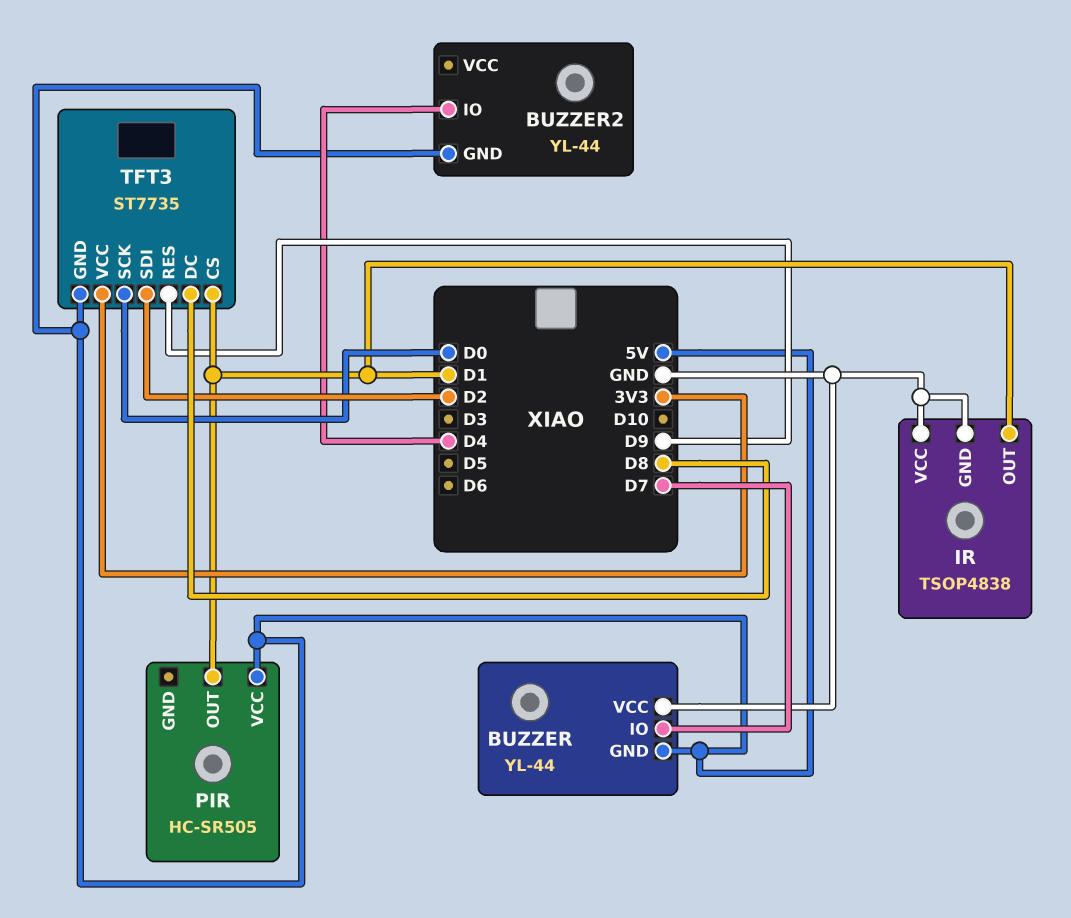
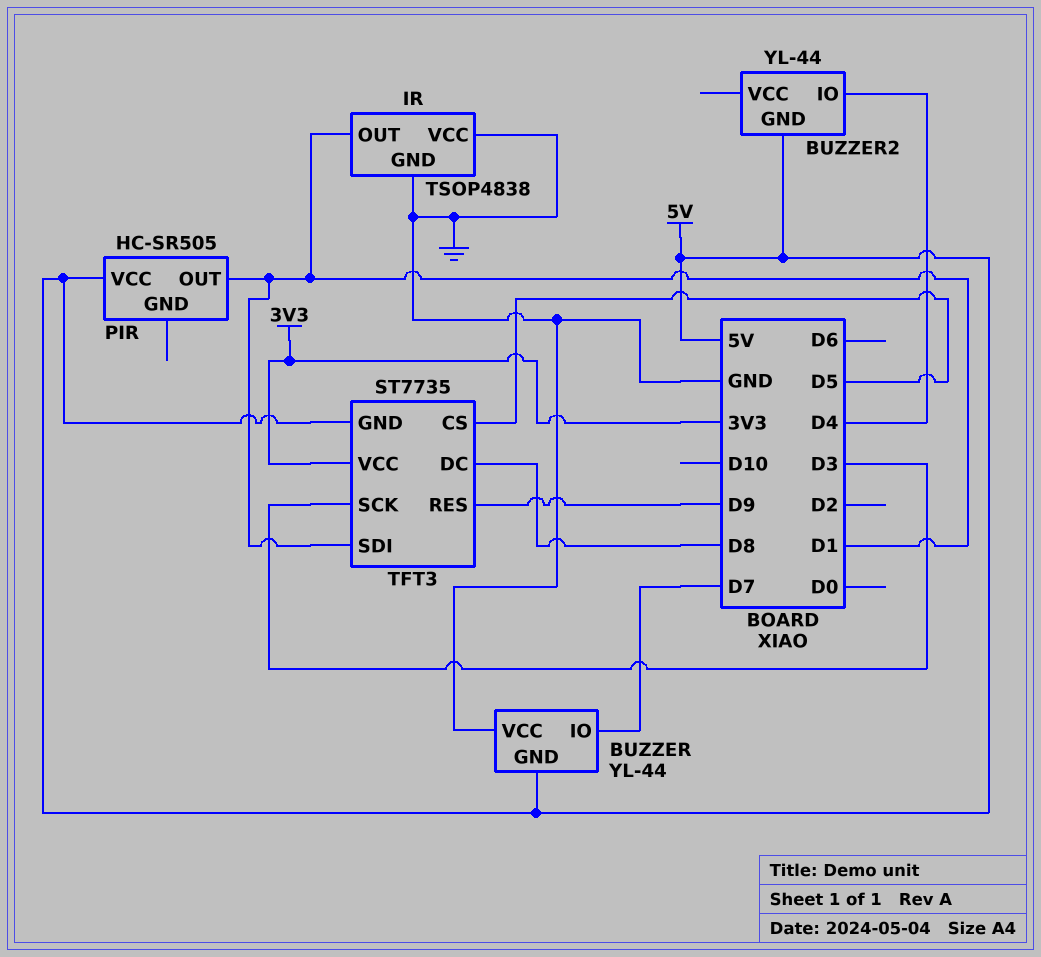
TFT3 pin CS: D1 -> D5
TFT3 pin SCK: D0 -> D3
TFT3 pin SDI: D2 -> D1

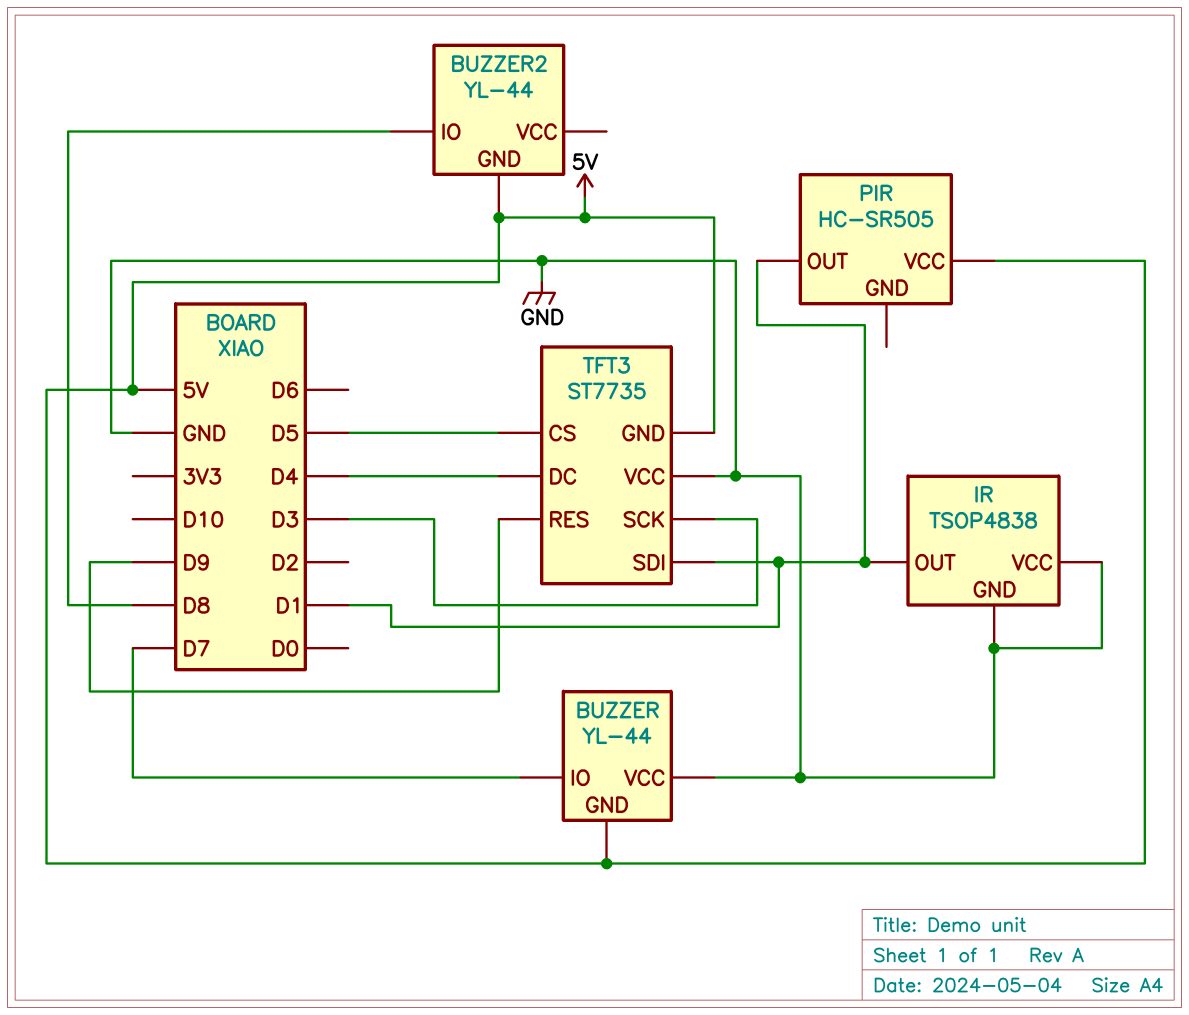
BUZZER2 pin IO: D4 -> D8
TFT3 pin DC: D8 -> D4
TFT3 pin VCC: 3V3 -> GND

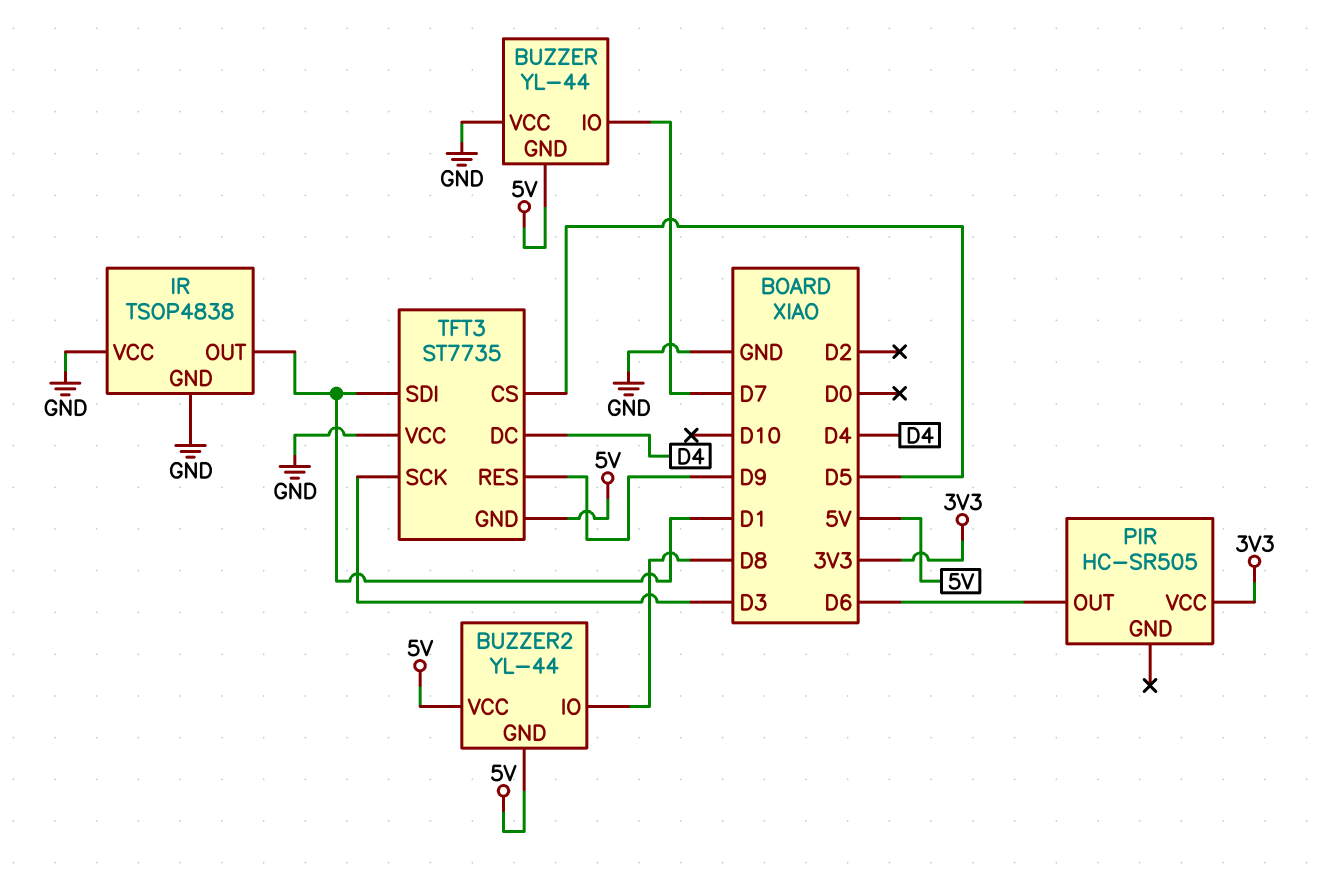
BUZZER2 pin VCC: none -> 5V
PIR pin OUT: D1 -> D6
PIR pin VCC: 5V -> 3V3

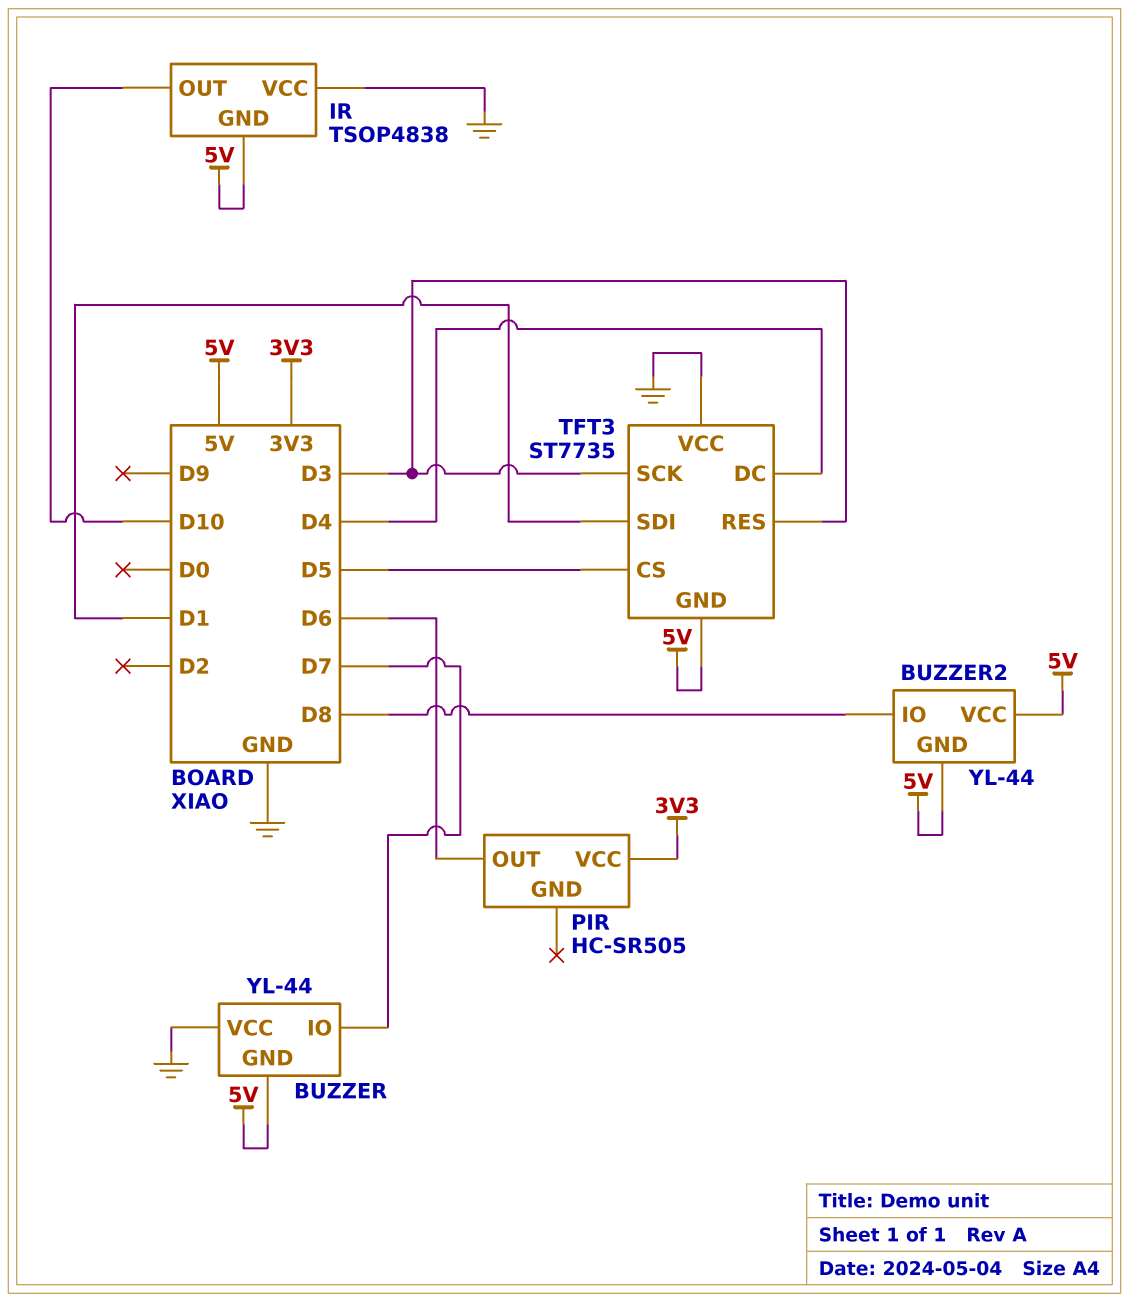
IR pin GND: GND -> 5V
IR pin OUT: D1 -> D10
TFT3 pin RES: D9 -> D3

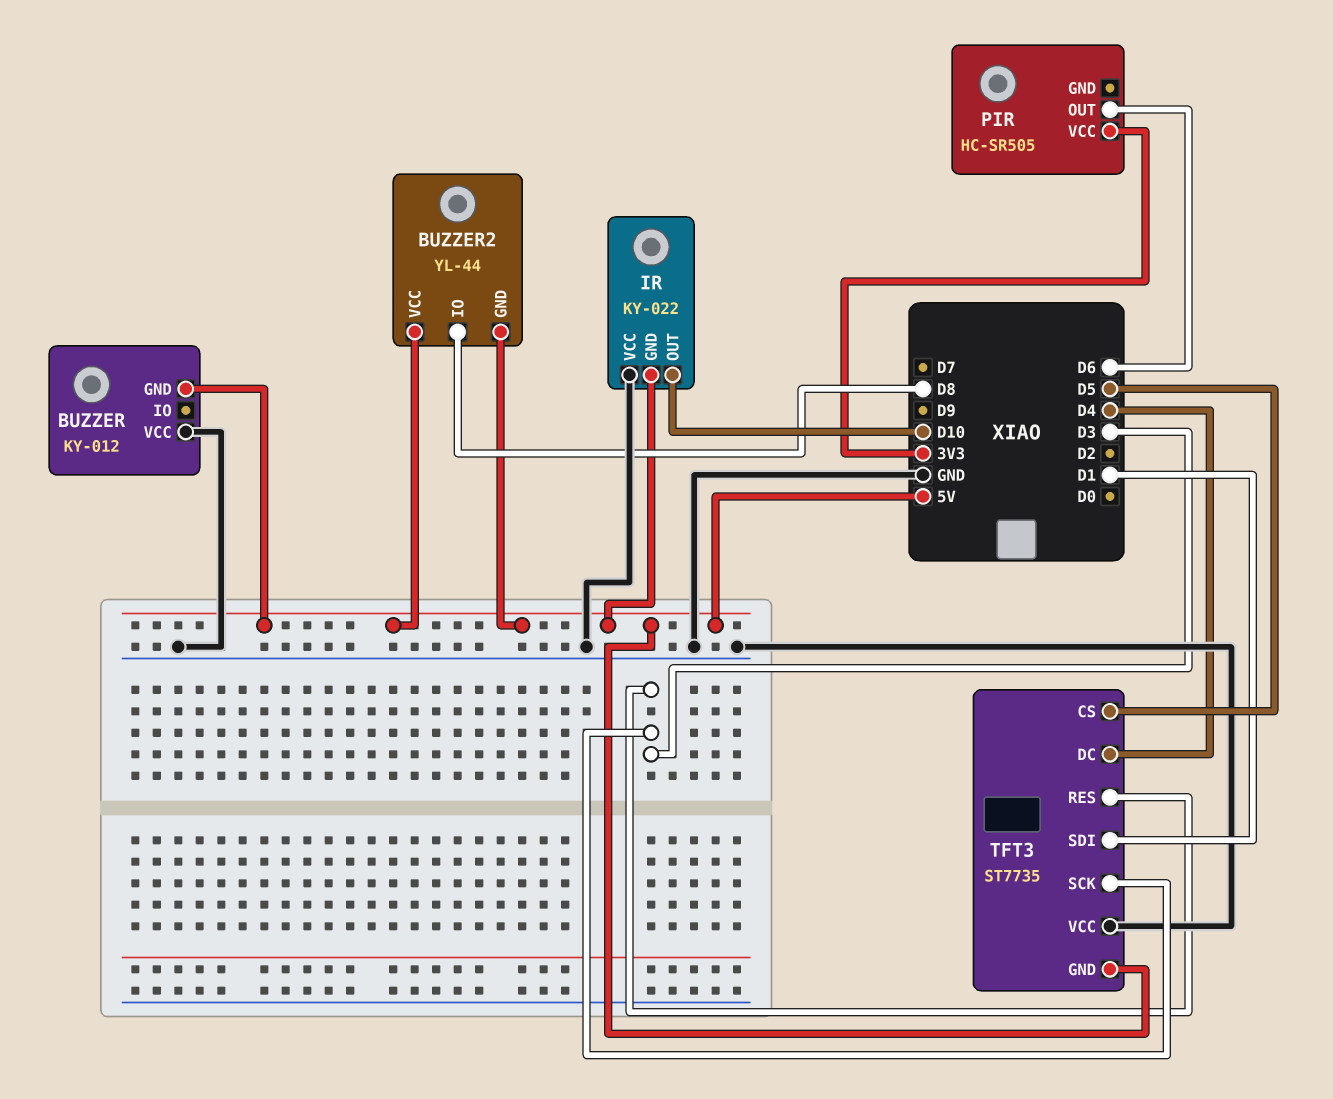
BUZZER: YL-44 -> KY-012
BUZZER pin IO: D7 -> none
IR: TSOP4838 -> KY-022

